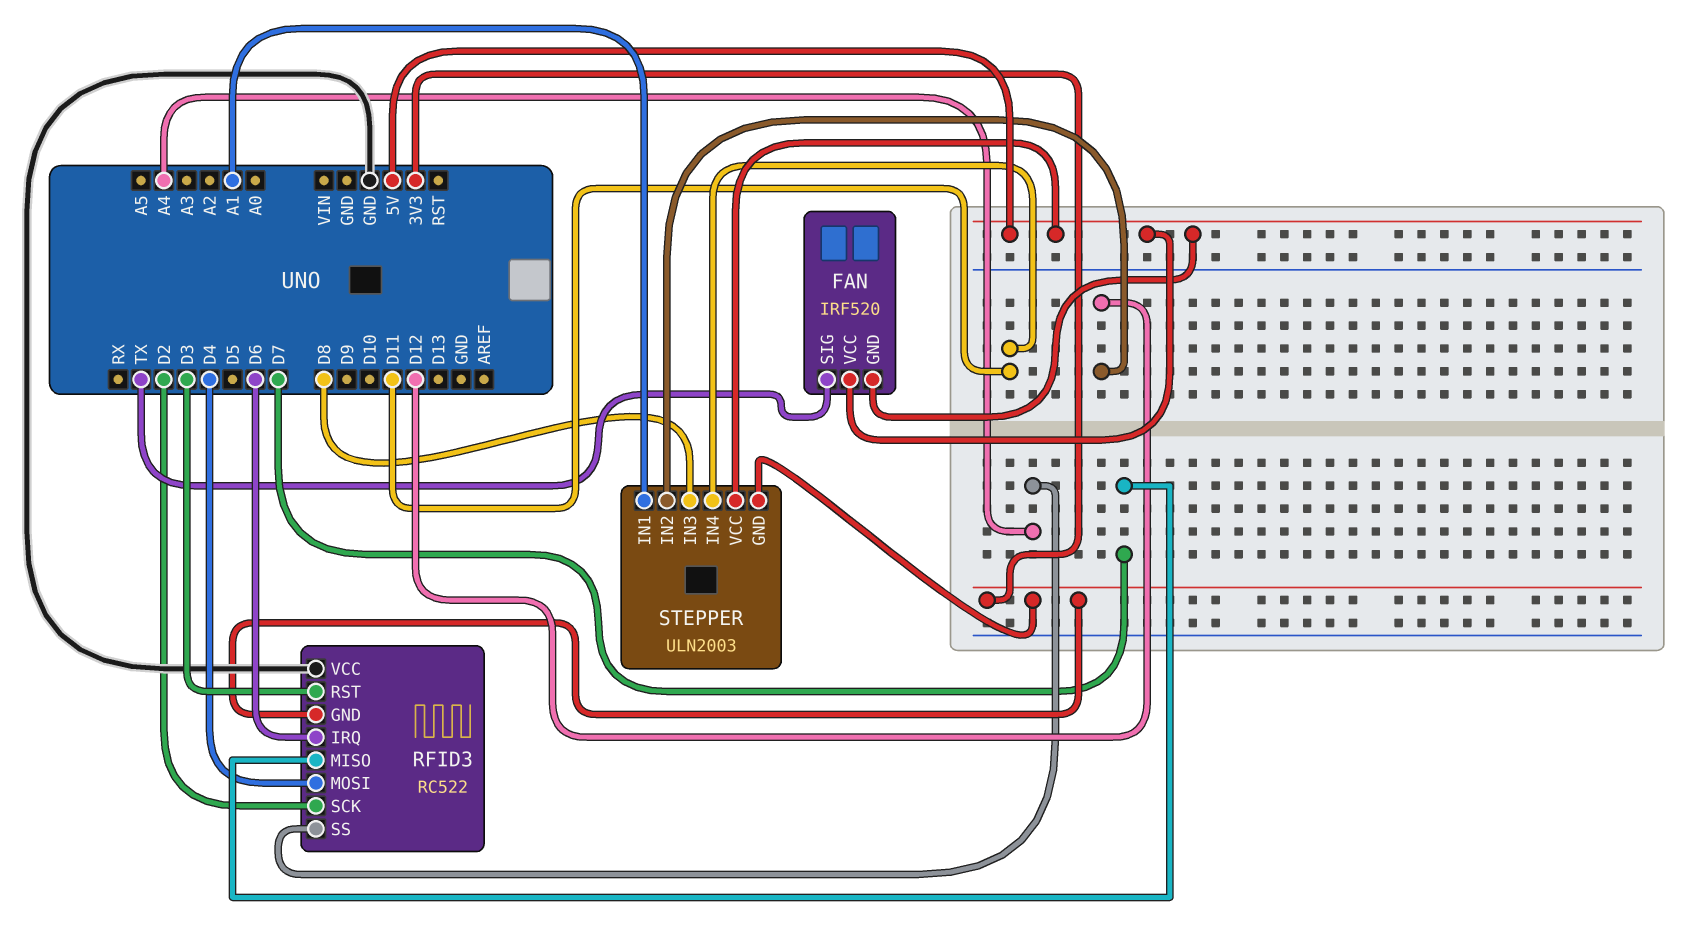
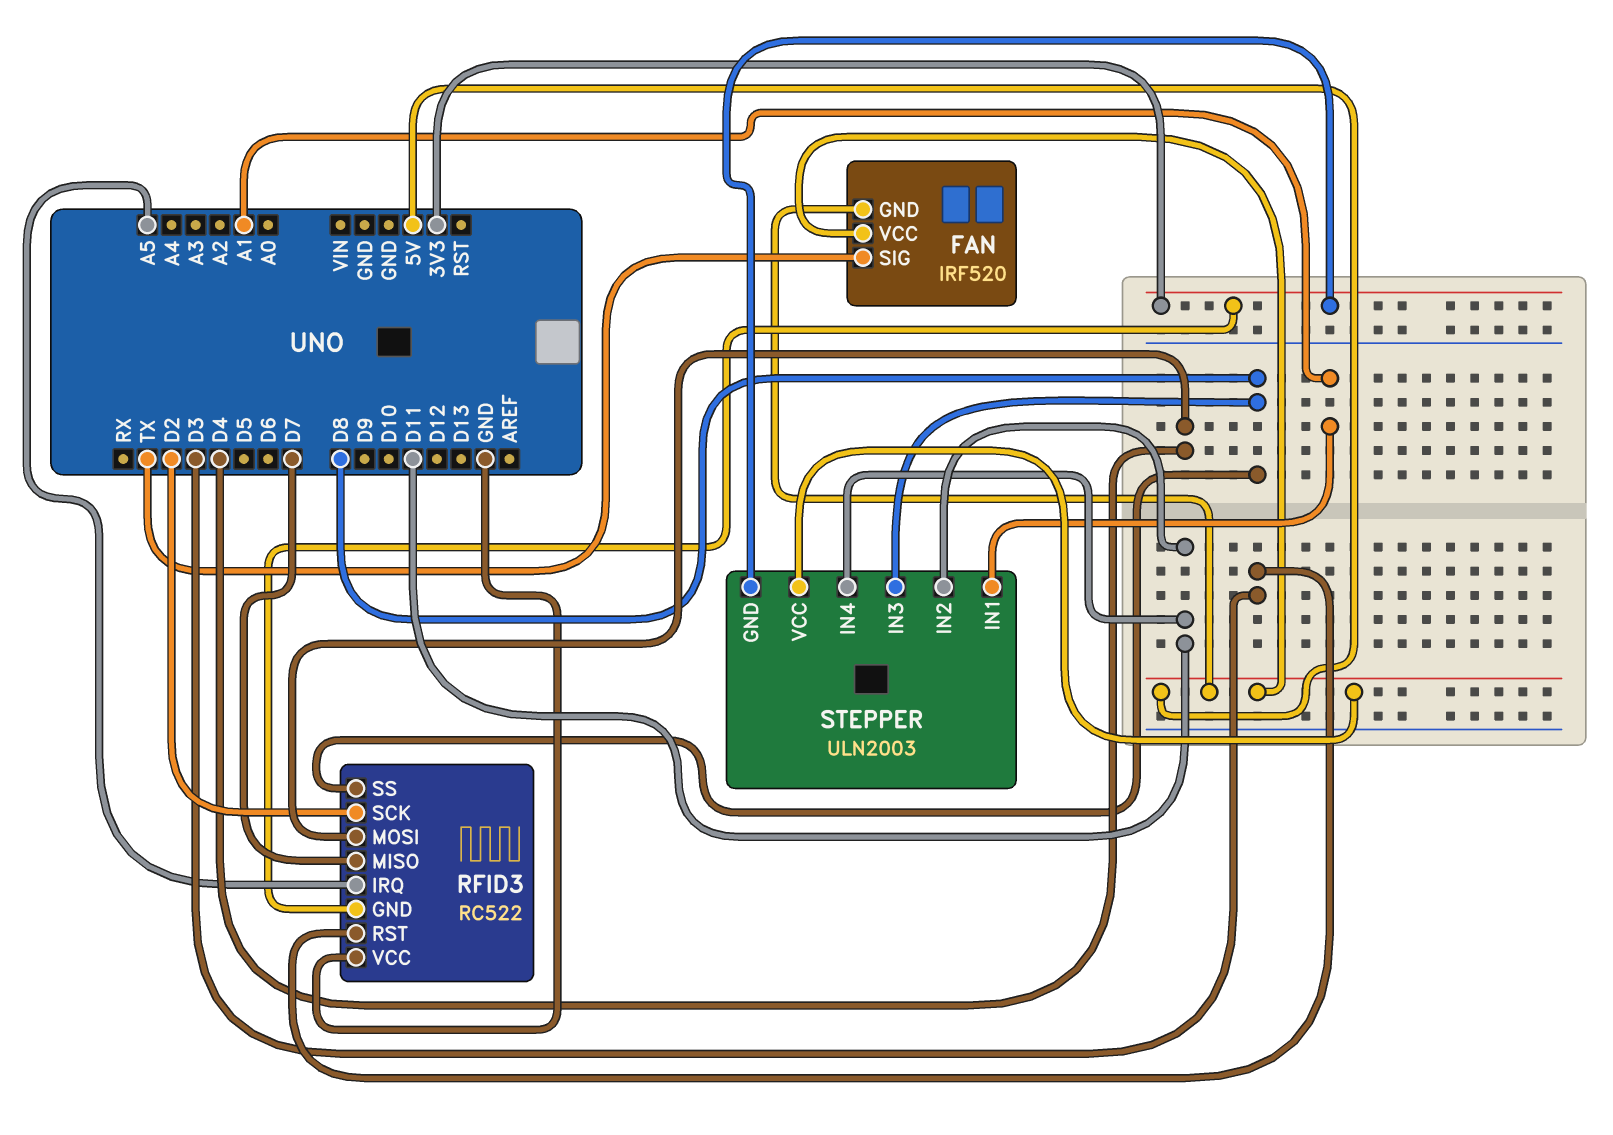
RFID3 pin IRQ: D6 -> A5
RFID3 pin SS: A4 -> D8
STEPPER pin IN2: D12 -> D11

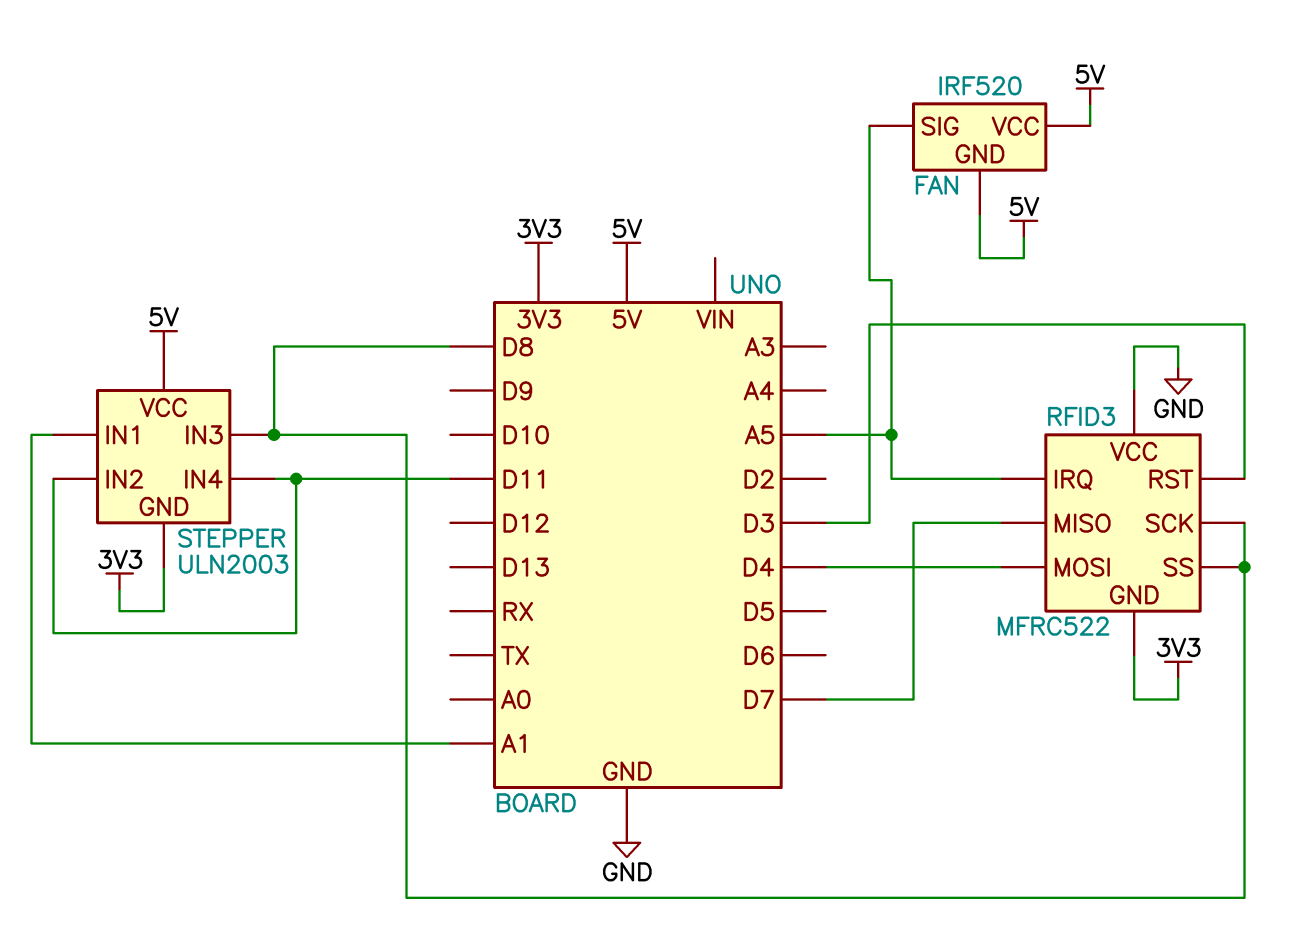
FAN pin SIG: TX -> A5
RFID3: RC522 -> MFRC522
RFID3 pin SCK: D2 -> D8

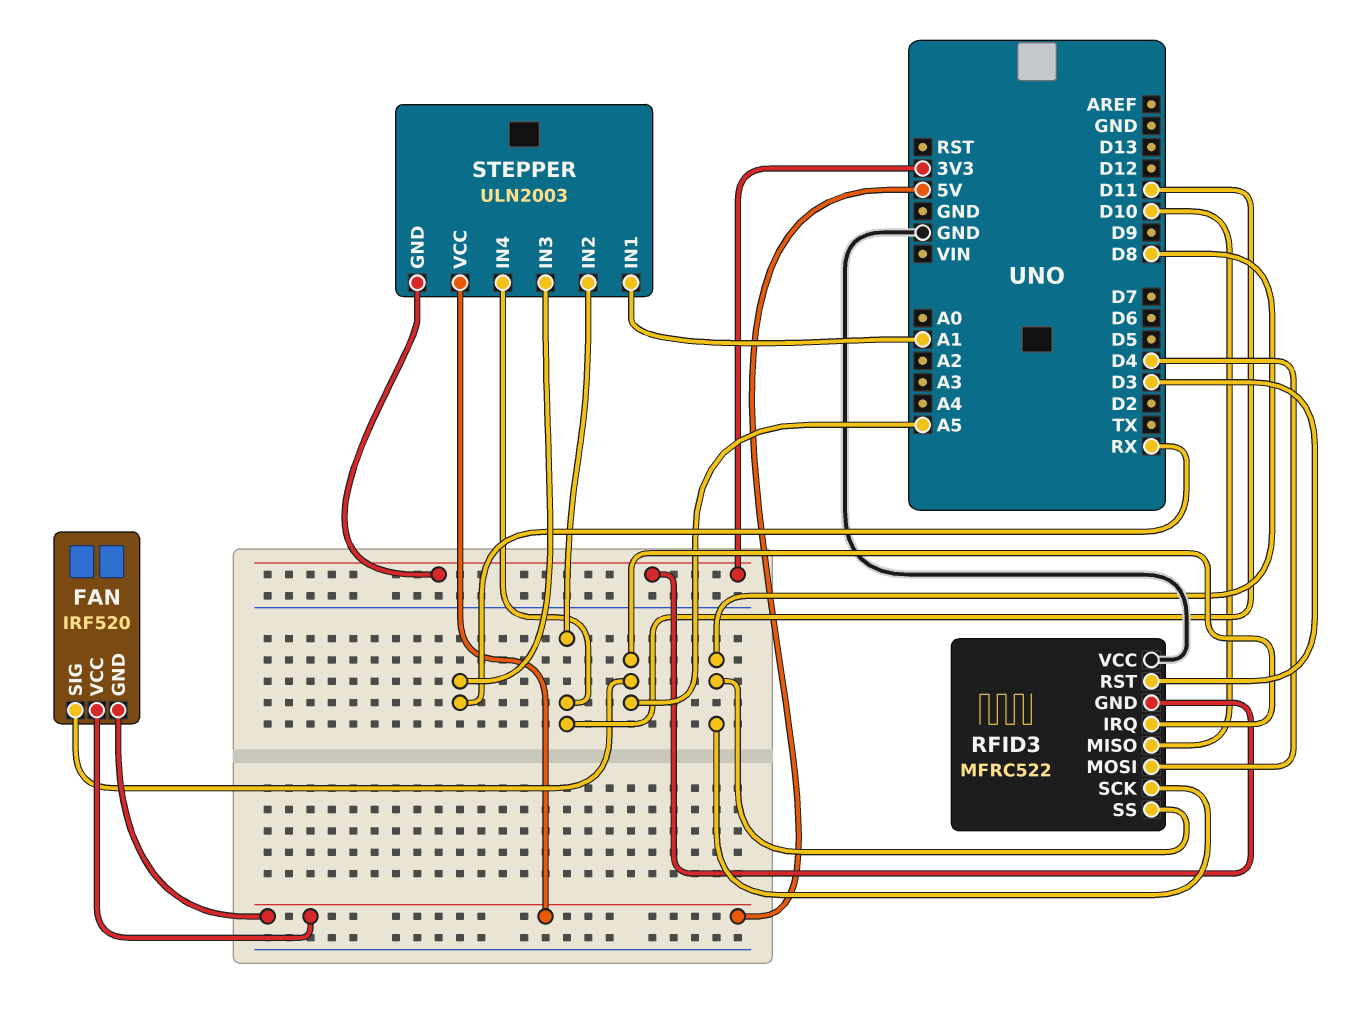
RFID3 pin MISO: D7 -> D10
STEPPER pin IN3: D8 -> RX

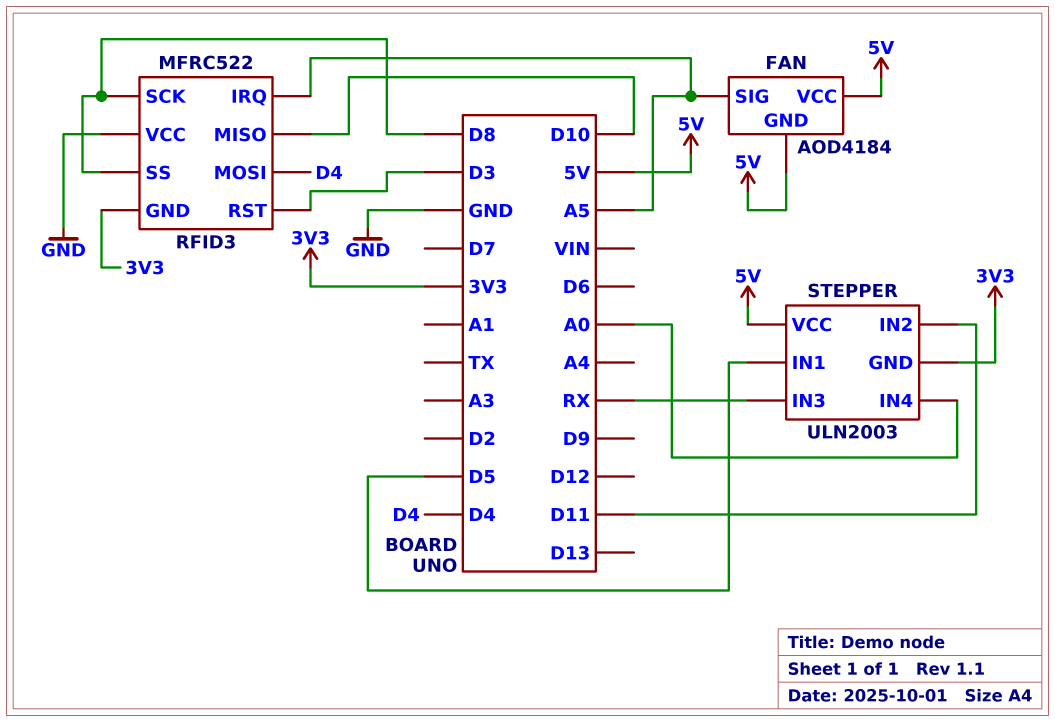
FAN: IRF520 -> AOD4184
STEPPER pin IN1: A1 -> D5
STEPPER pin IN4: D11 -> A0

